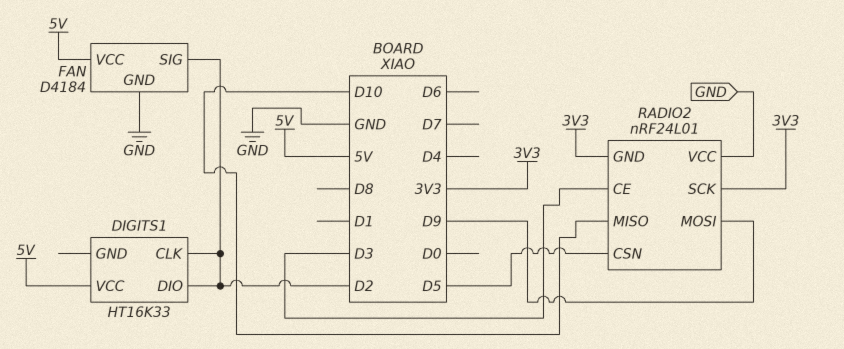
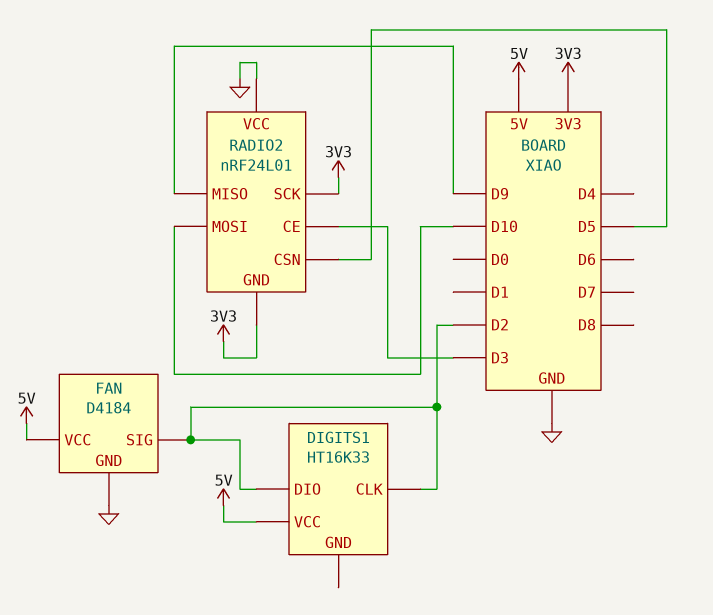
RADIO2 pin MISO: D10 -> D9
RADIO2 pin MOSI: D9 -> D10

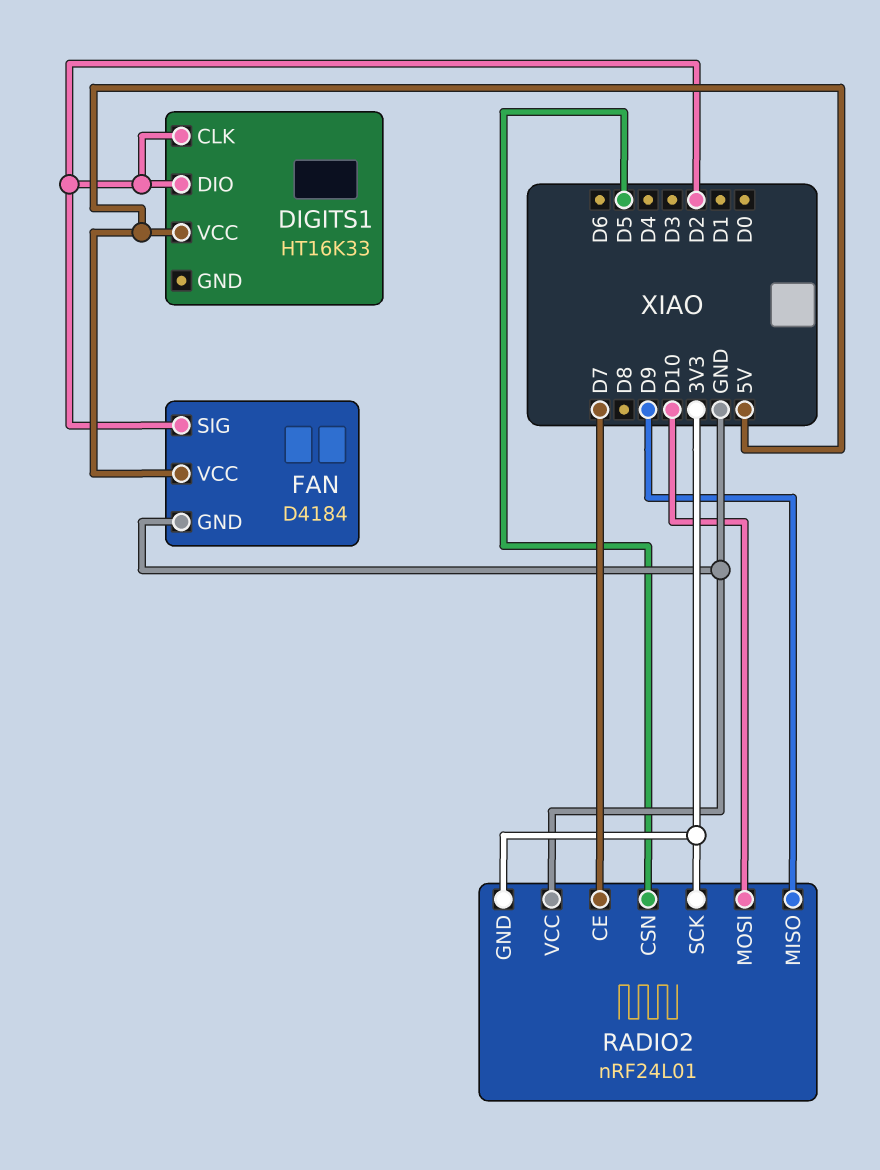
RADIO2 pin CE: D3 -> D7

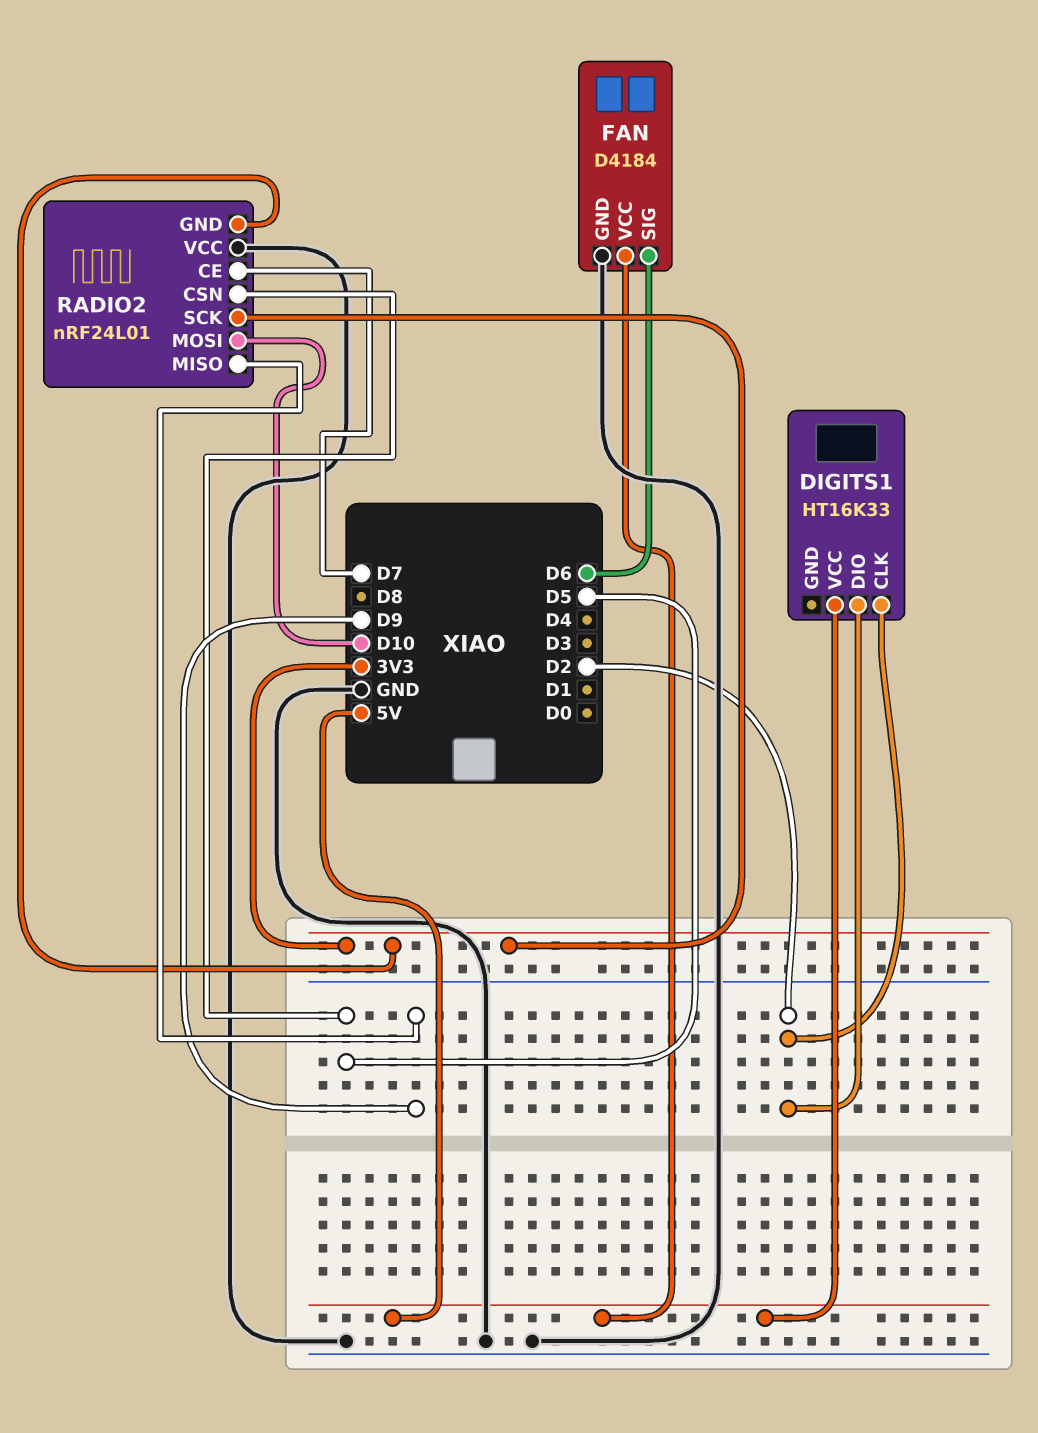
FAN pin SIG: D2 -> D6

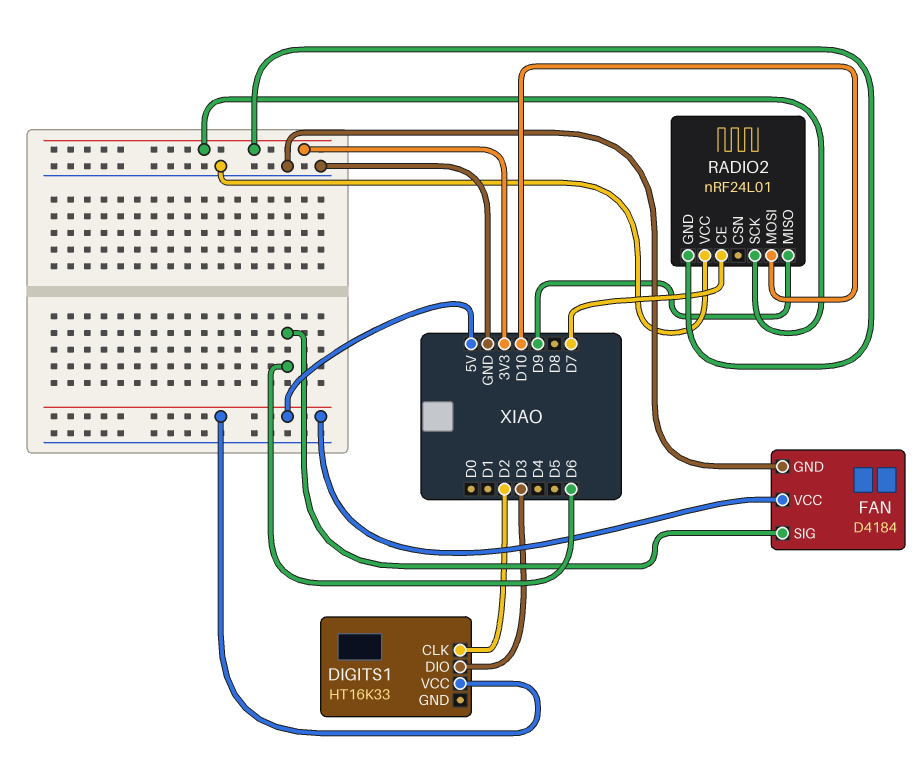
DIGITS1 pin DIO: D2 -> D3
RADIO2 pin CSN: D5 -> none

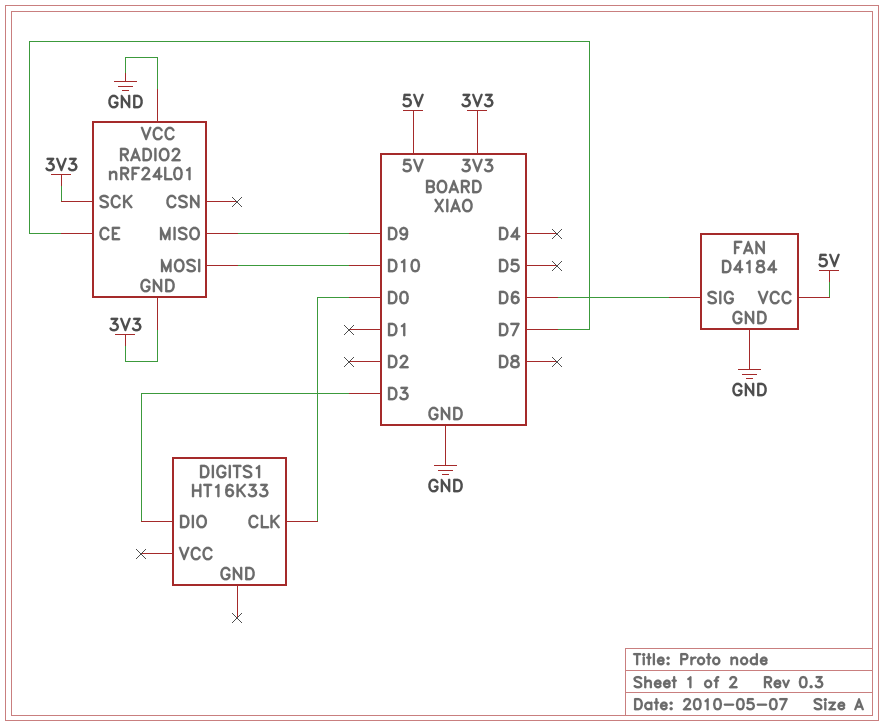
DIGITS1 pin CLK: D2 -> D0
DIGITS1 pin VCC: 5V -> none

